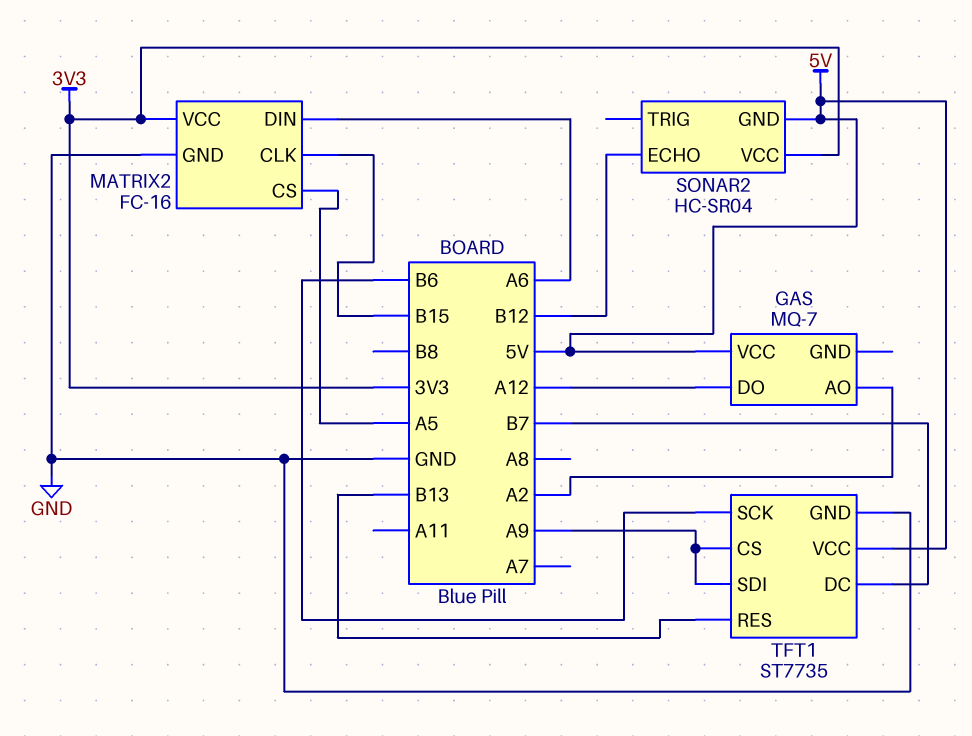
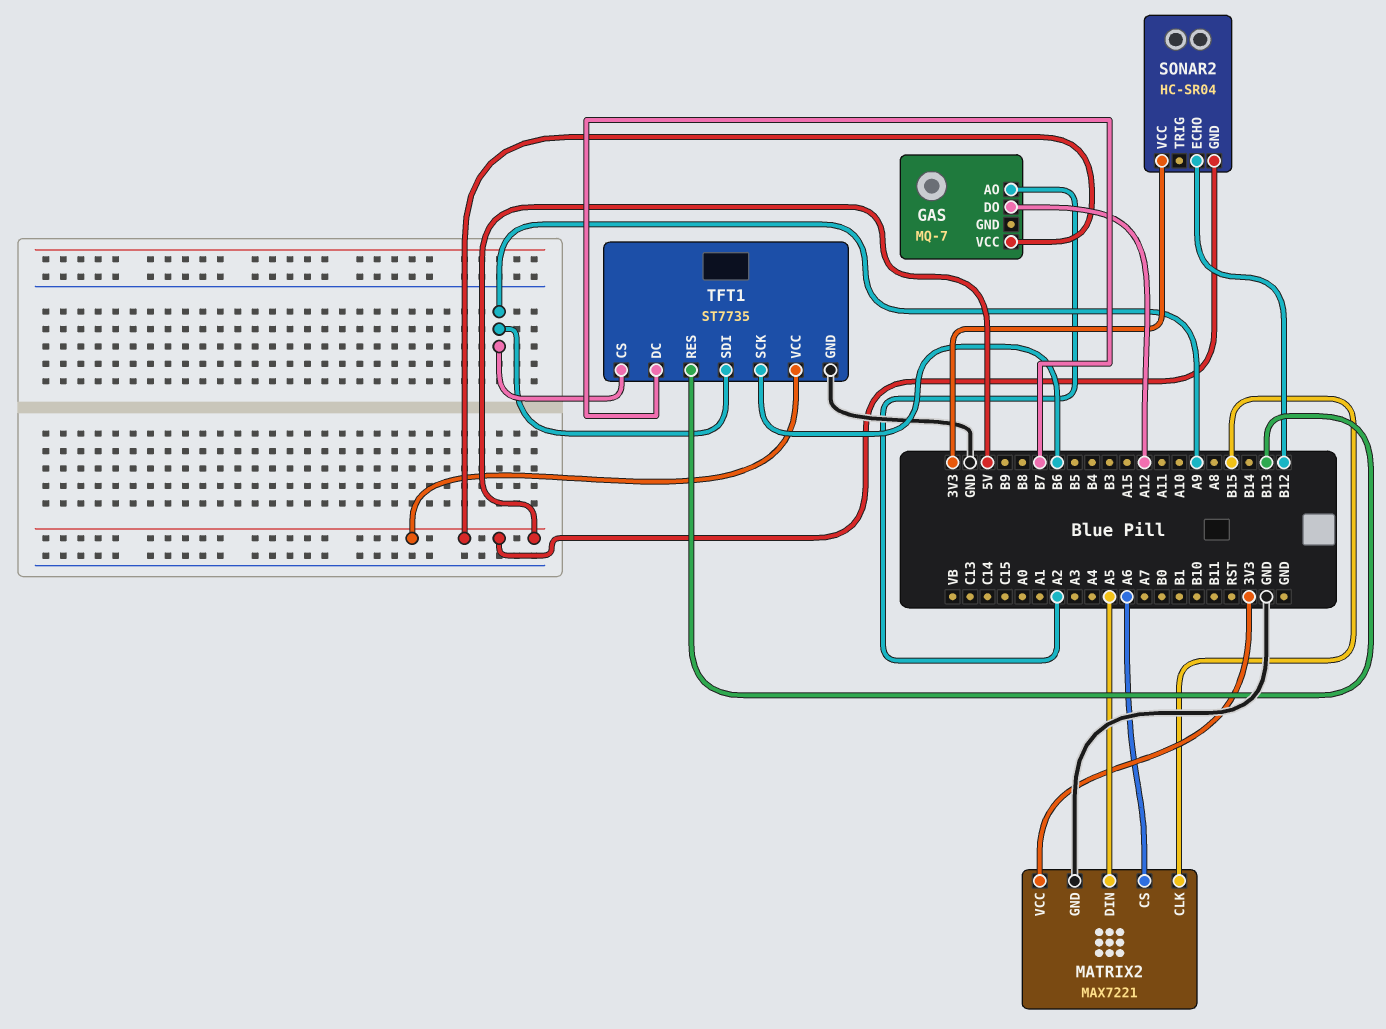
MATRIX2: FC-16 -> MAX7221
MATRIX2 pin CS: A5 -> A6
MATRIX2 pin DIN: A6 -> A5

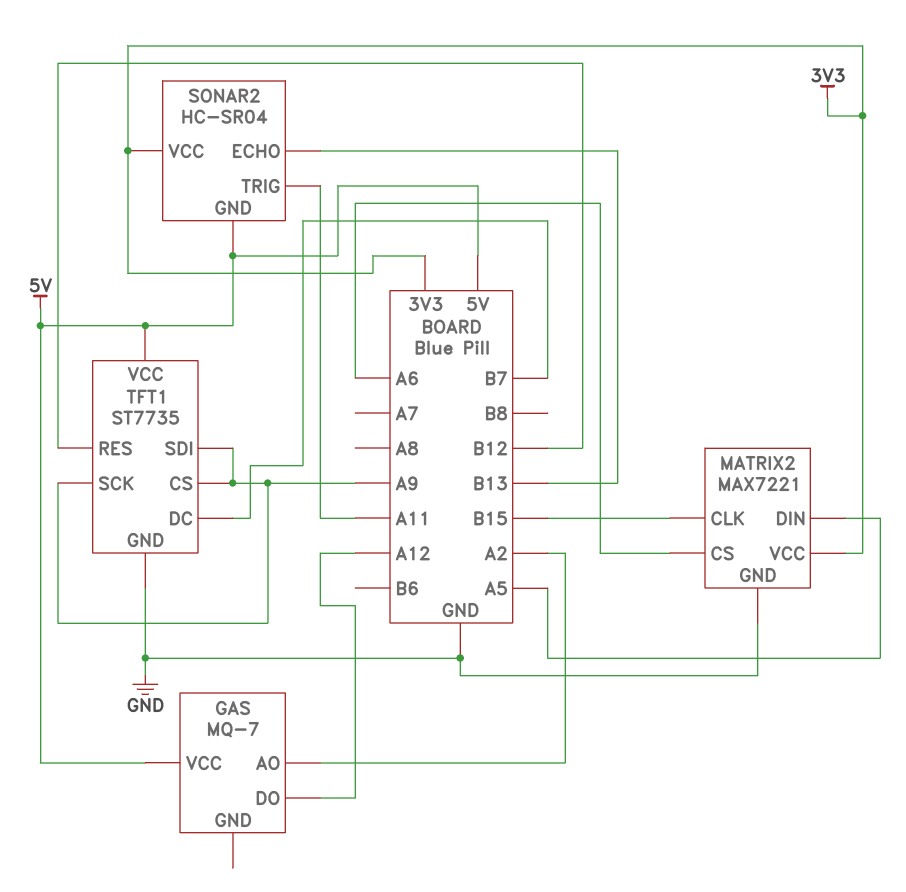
SONAR2 pin ECHO: B12 -> B13
SONAR2 pin TRIG: none -> A11
TFT1 pin RES: B13 -> B12
TFT1 pin SCK: B6 -> A9

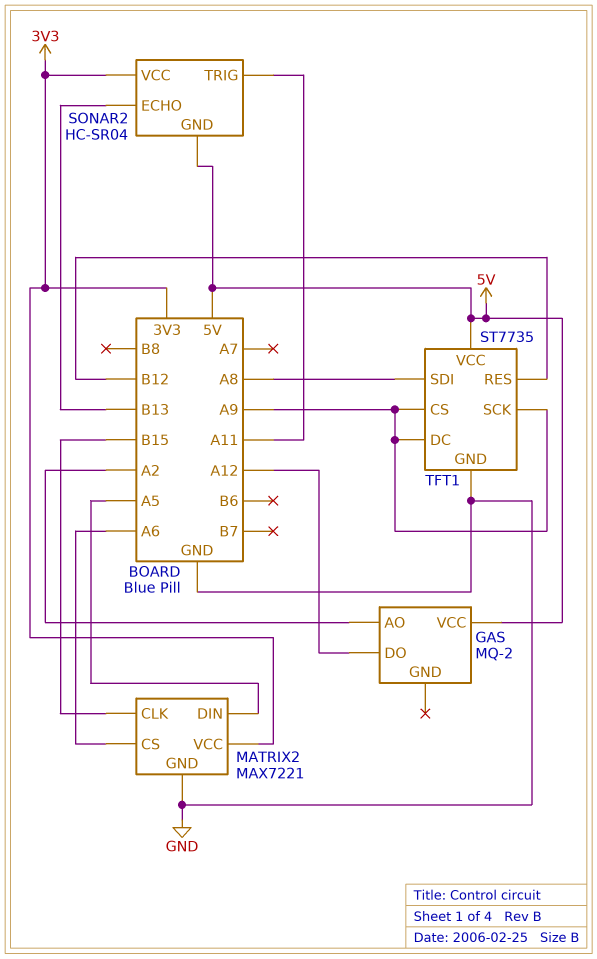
GAS: MQ-7 -> MQ-2
TFT1 pin DC: B7 -> A9
TFT1 pin SDI: A9 -> A8

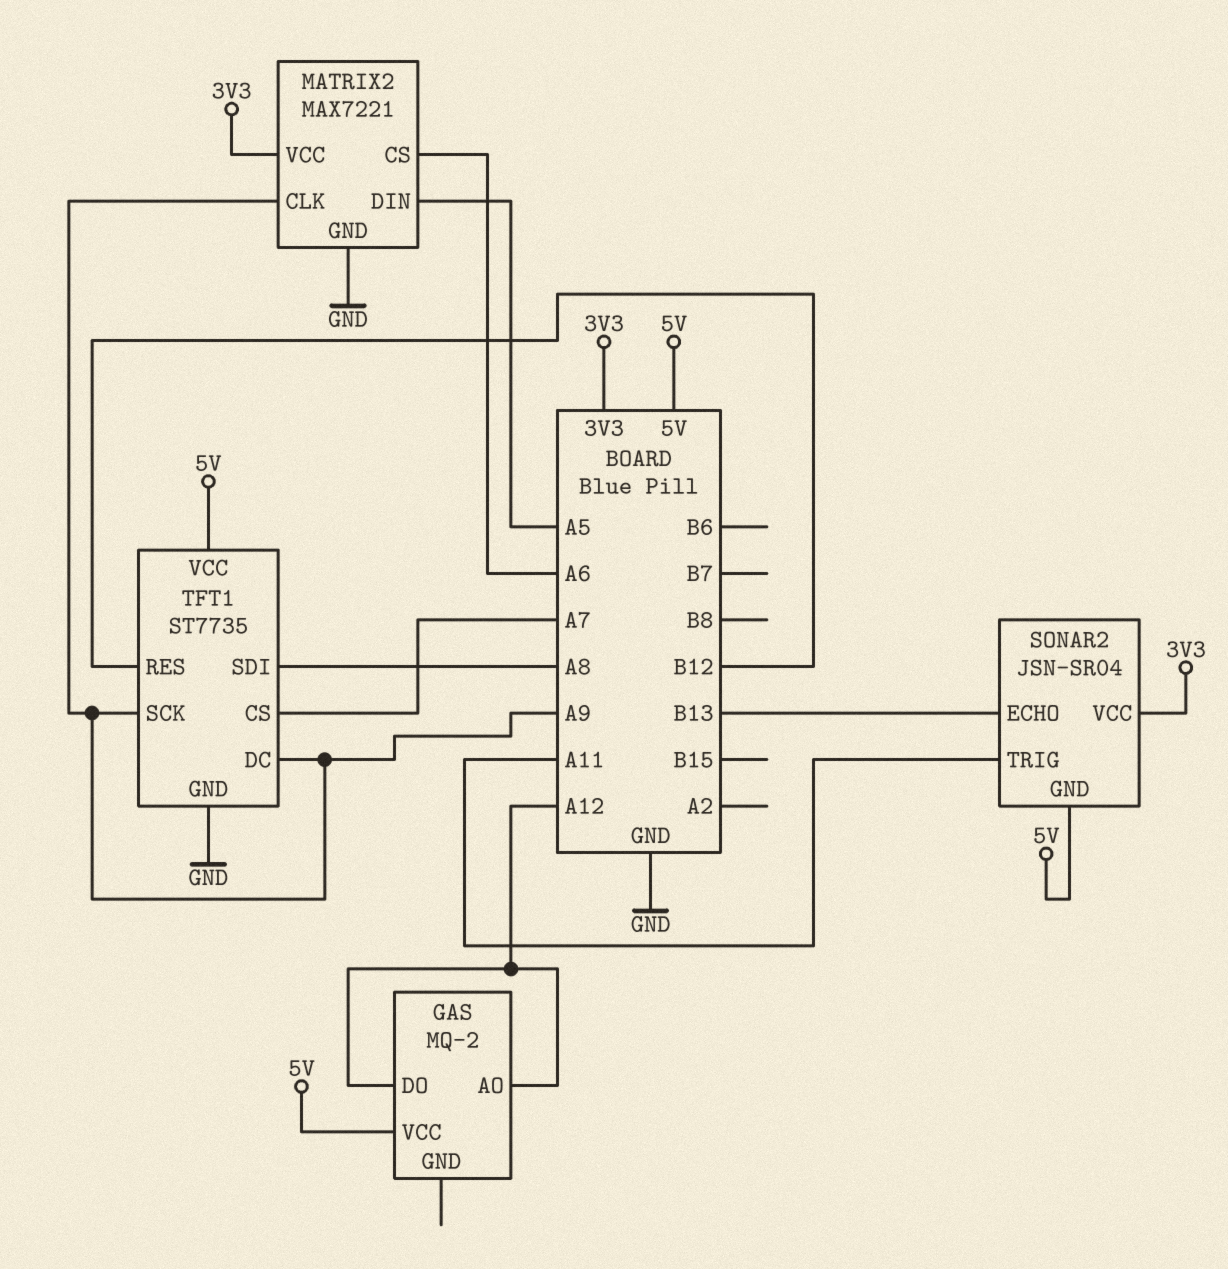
GAS pin AO: A2 -> A12
MATRIX2 pin CLK: B15 -> A9
SONAR2: HC-SR04 -> JSN-SR04
TFT1 pin CS: A9 -> A7

